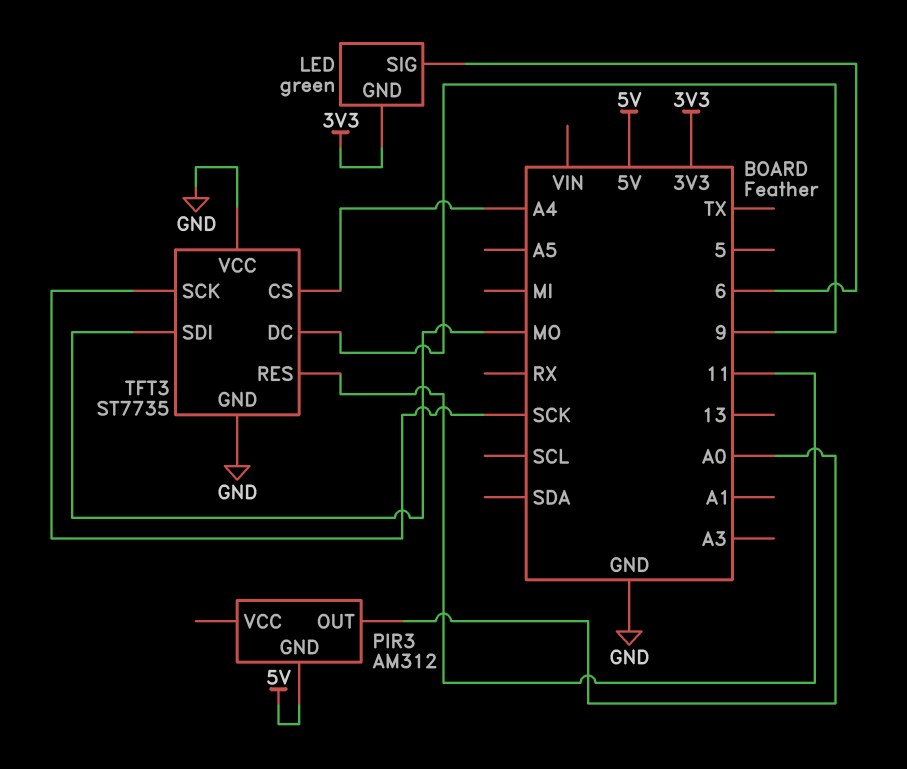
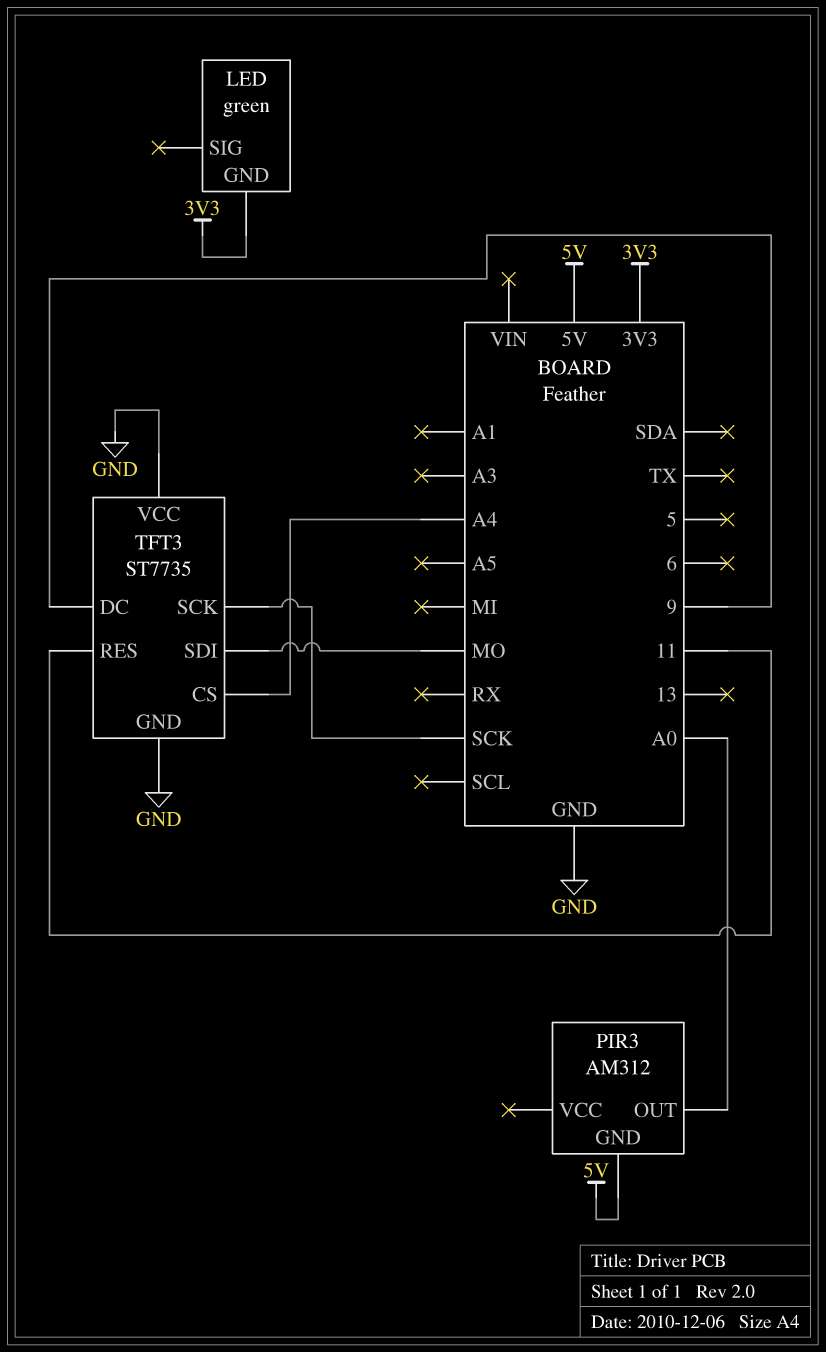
LED pin SIG: 6 -> none

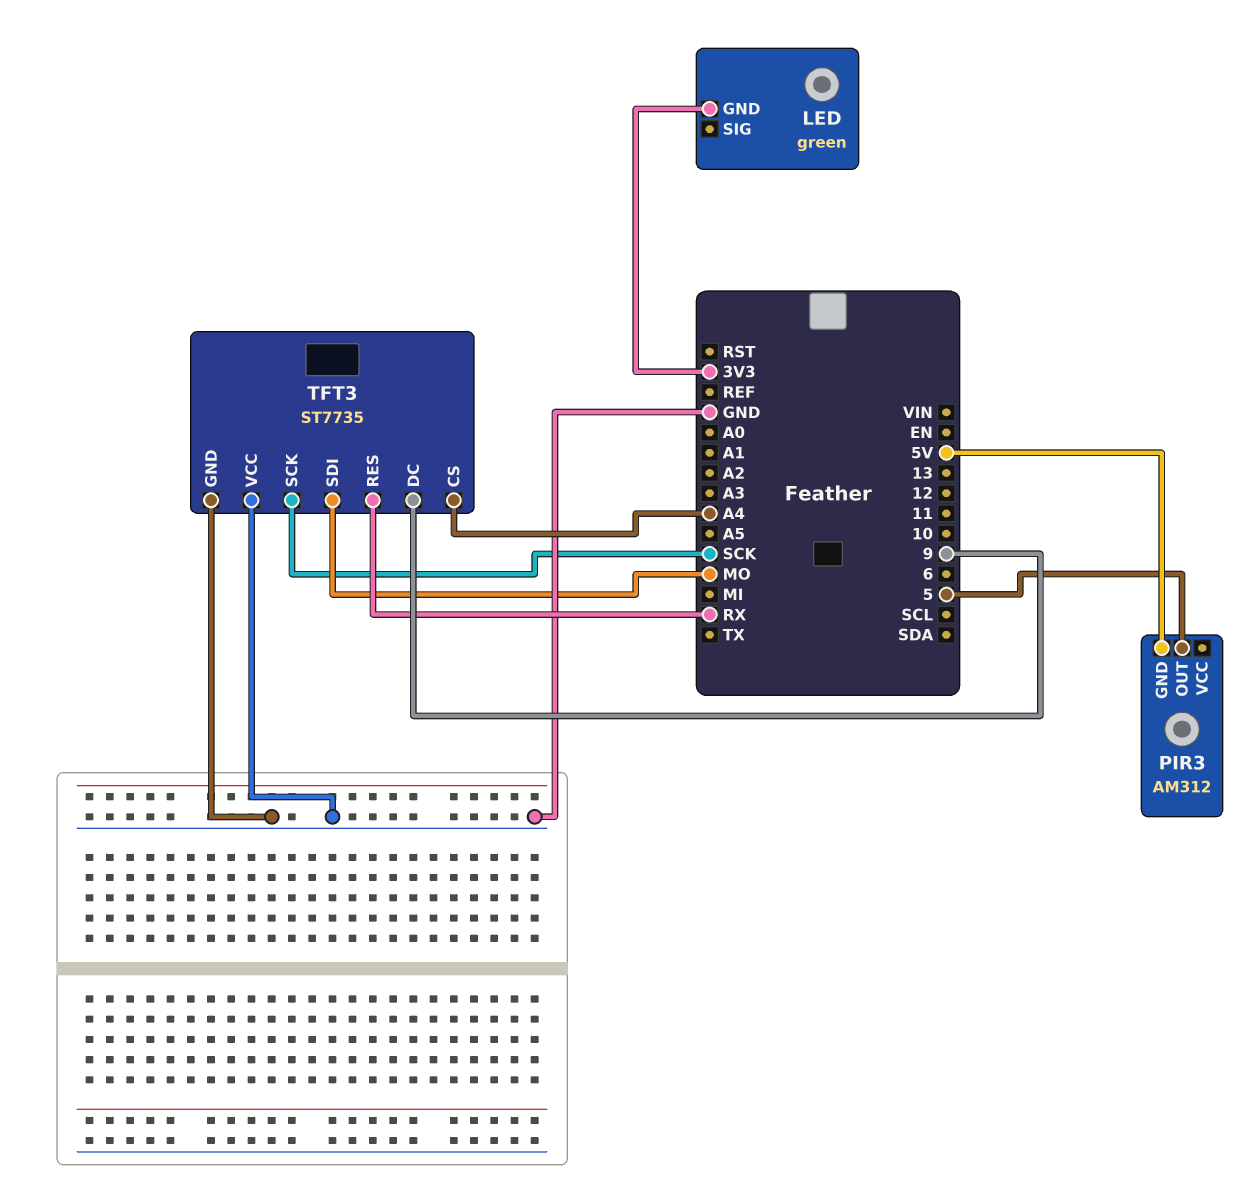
PIR3 pin OUT: A0 -> 5
TFT3 pin RES: 11 -> RX

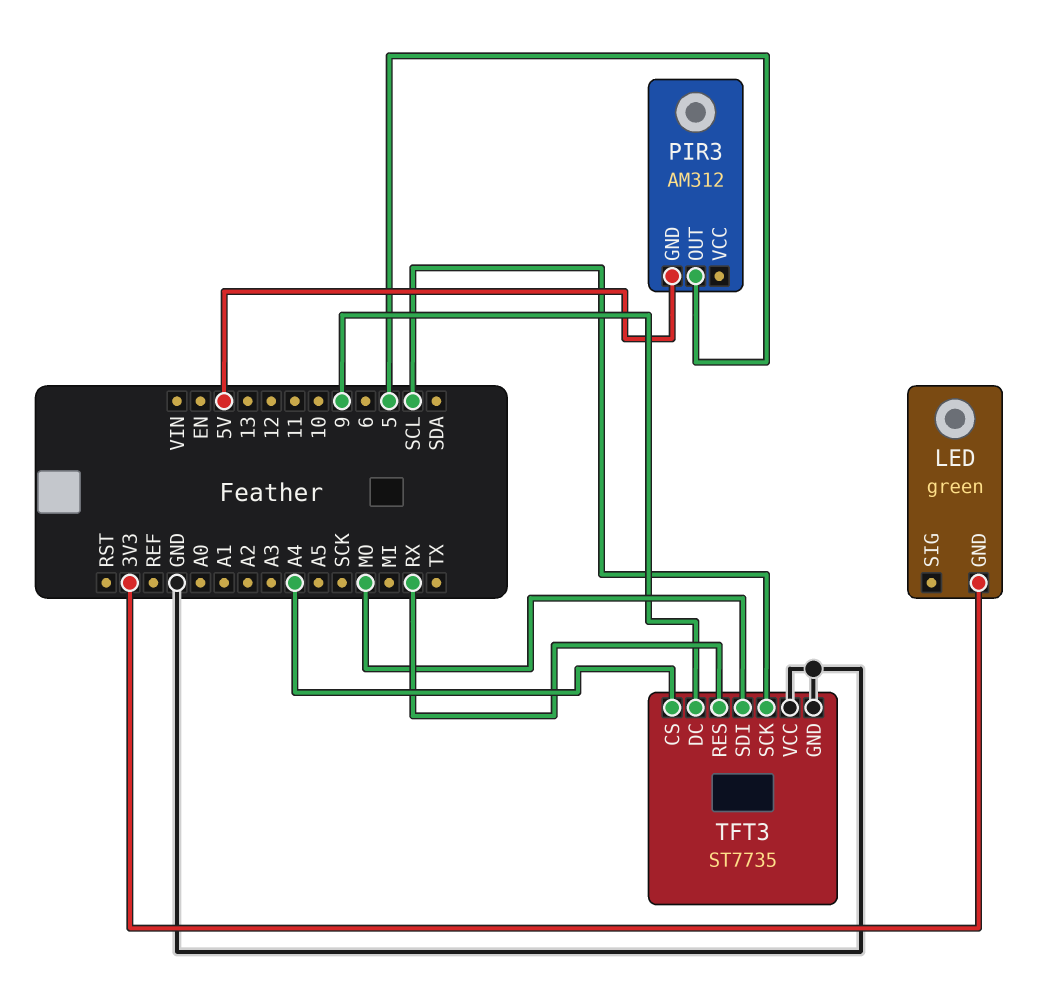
TFT3 pin SCK: SCK -> SCL

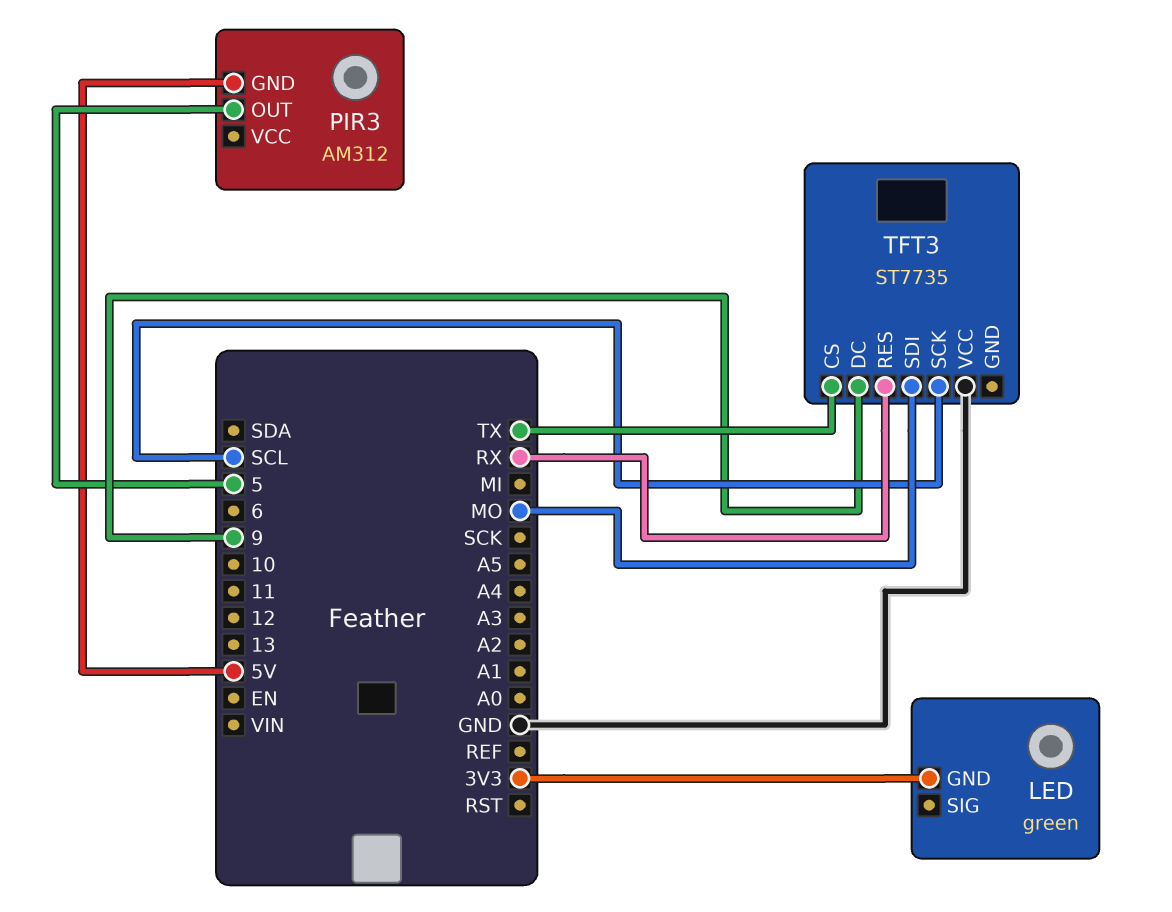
TFT3 pin CS: A4 -> TX
TFT3 pin GND: GND -> none

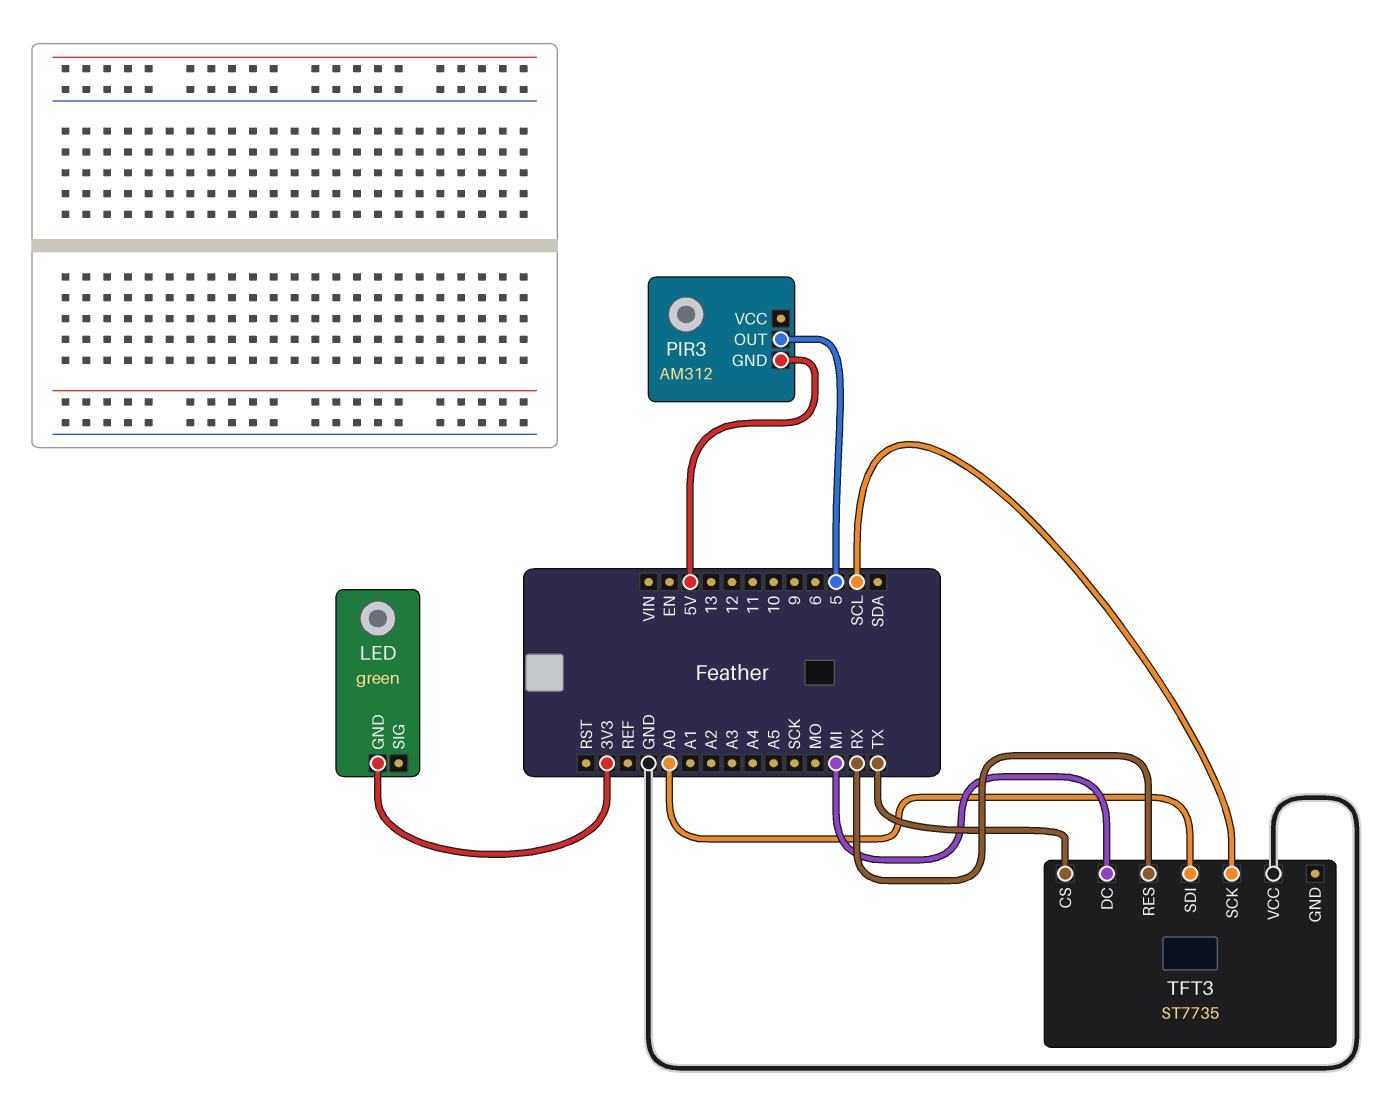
TFT3 pin DC: 9 -> MI
TFT3 pin SDI: MO -> A0

